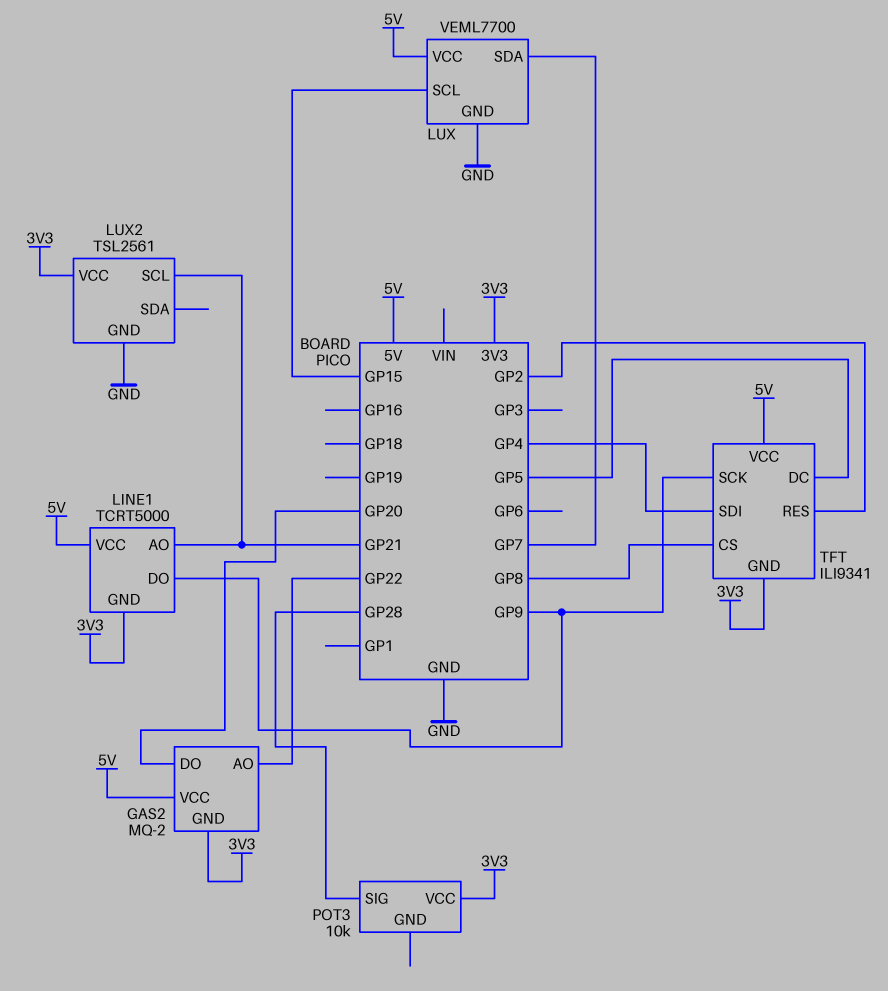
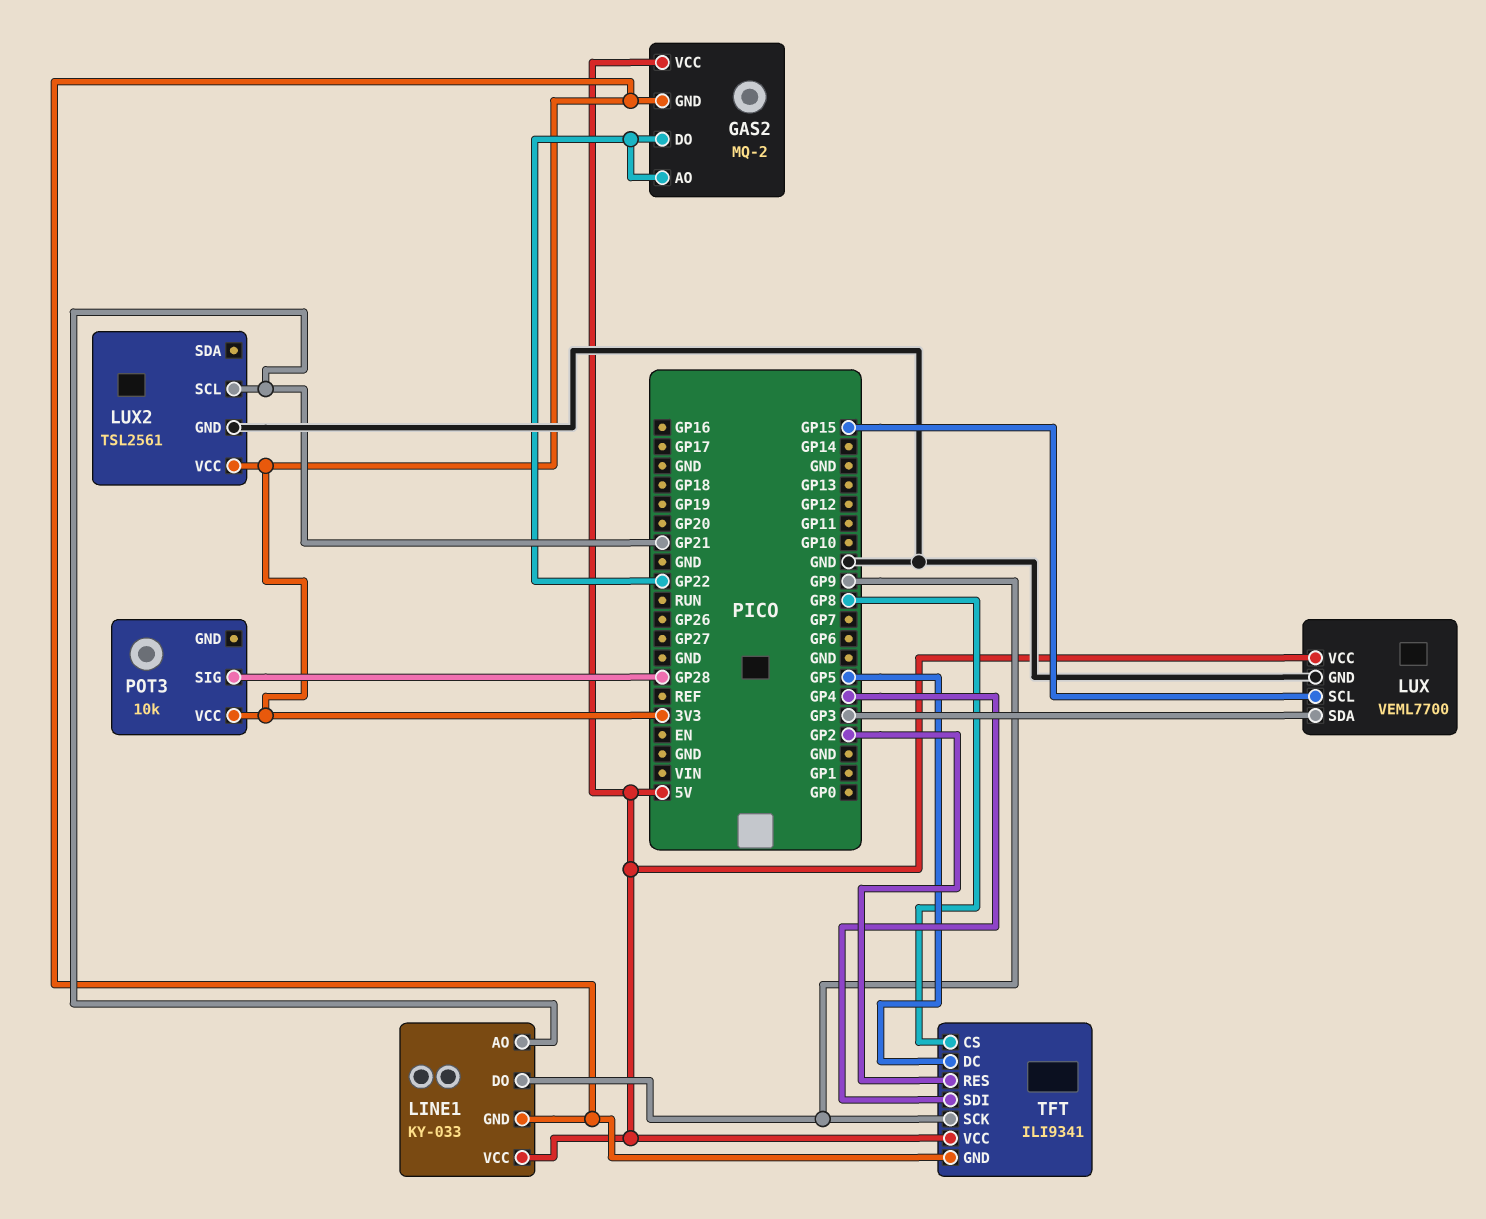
GAS2 pin DO: GP20 -> GP22
LINE1: TCRT5000 -> KY-033
LUX pin SDA: GP7 -> GP3

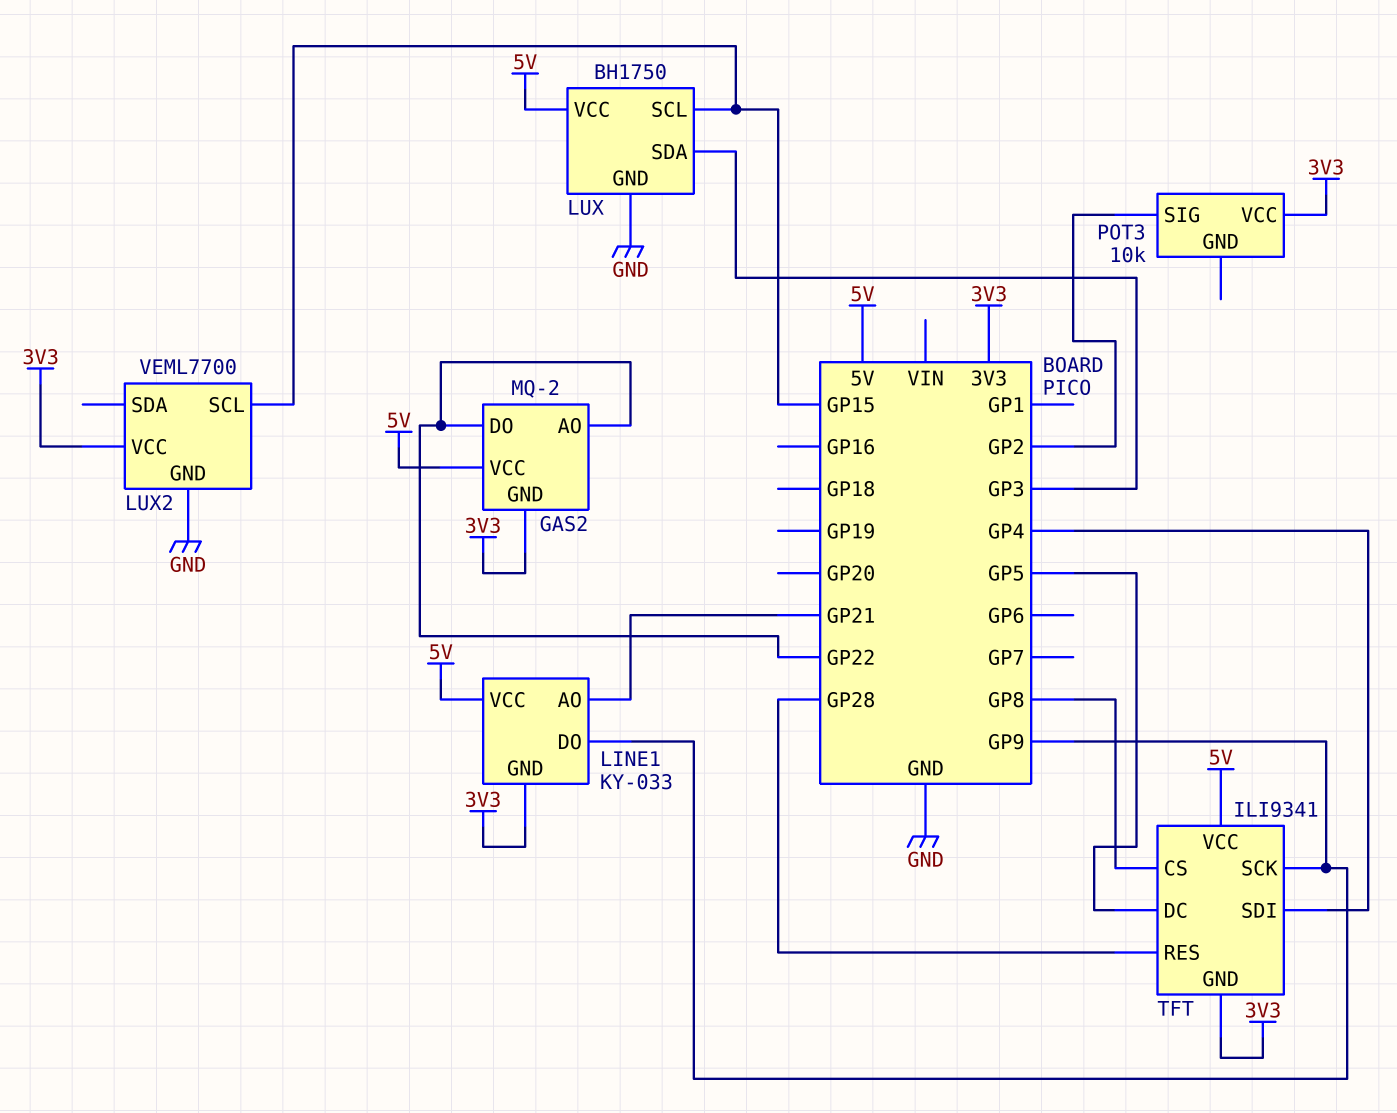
LUX: VEML7700 -> BH1750
LUX2: TSL2561 -> VEML7700
LUX2 pin SCL: GP21 -> GP15
POT3 pin SIG: GP28 -> GP2
TFT pin RES: GP2 -> GP28

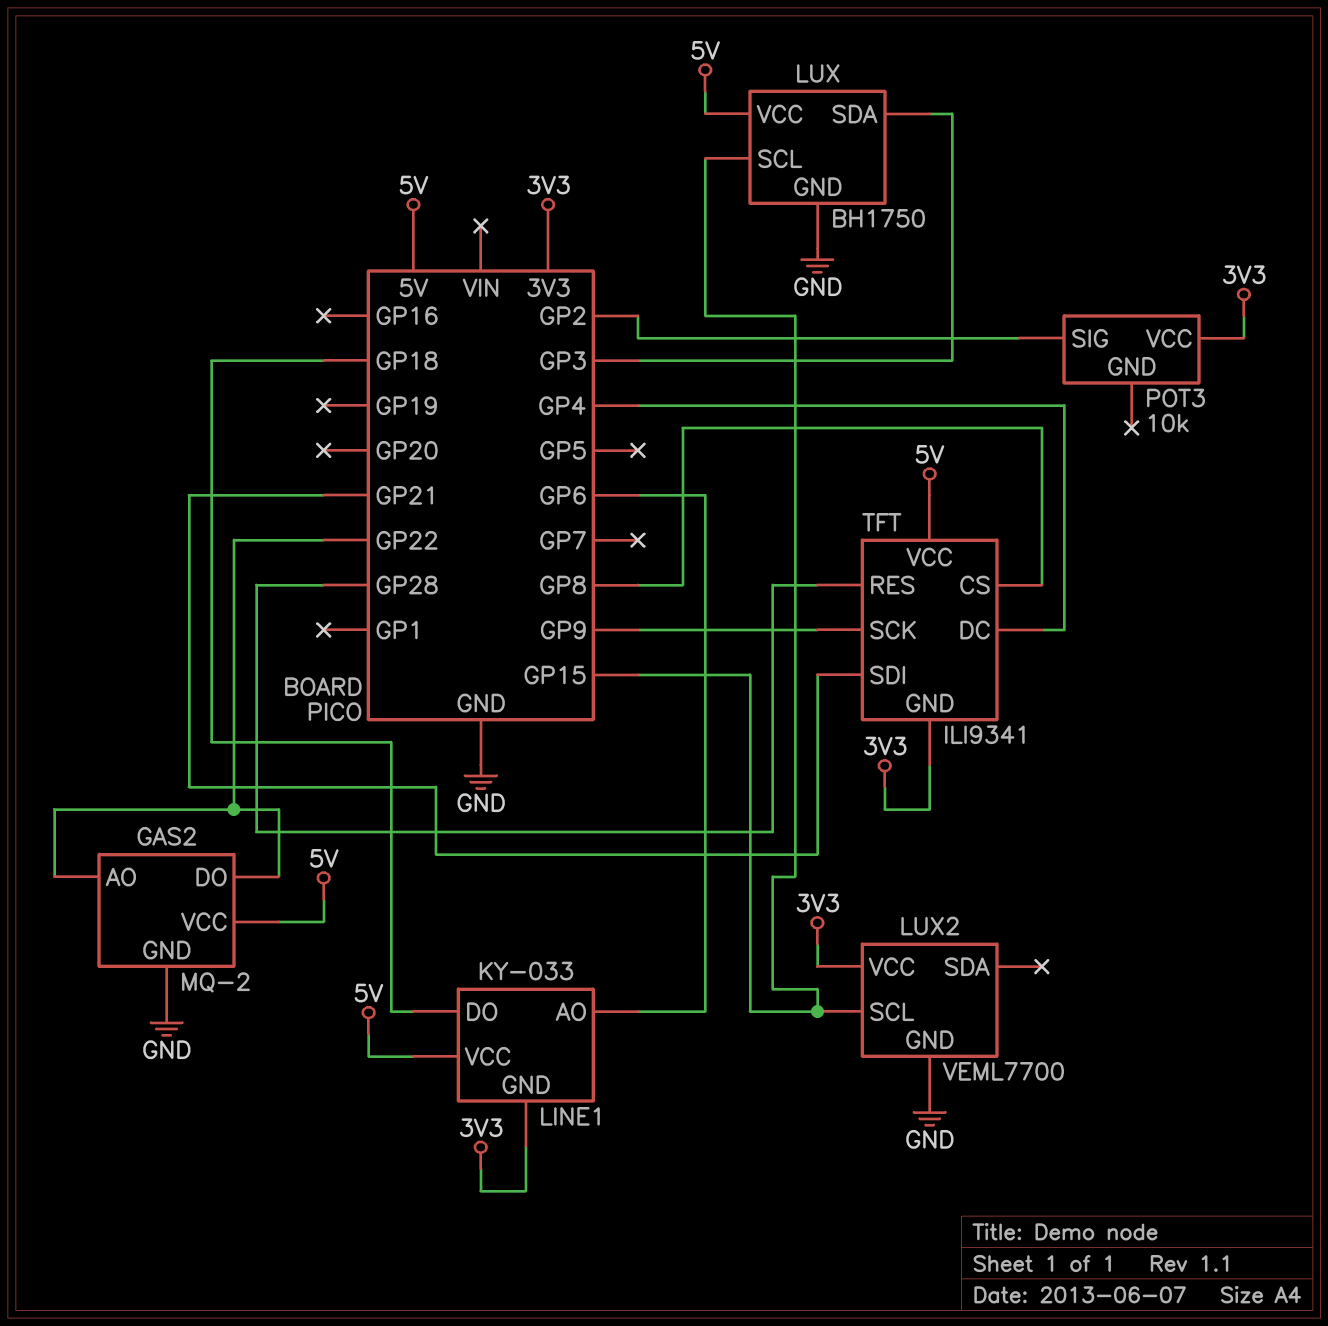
GAS2 pin GND: 3V3 -> GND
LINE1 pin AO: GP21 -> GP6
LINE1 pin DO: GP9 -> GP18
TFT pin DC: GP5 -> GP4
TFT pin SDI: GP4 -> GP21

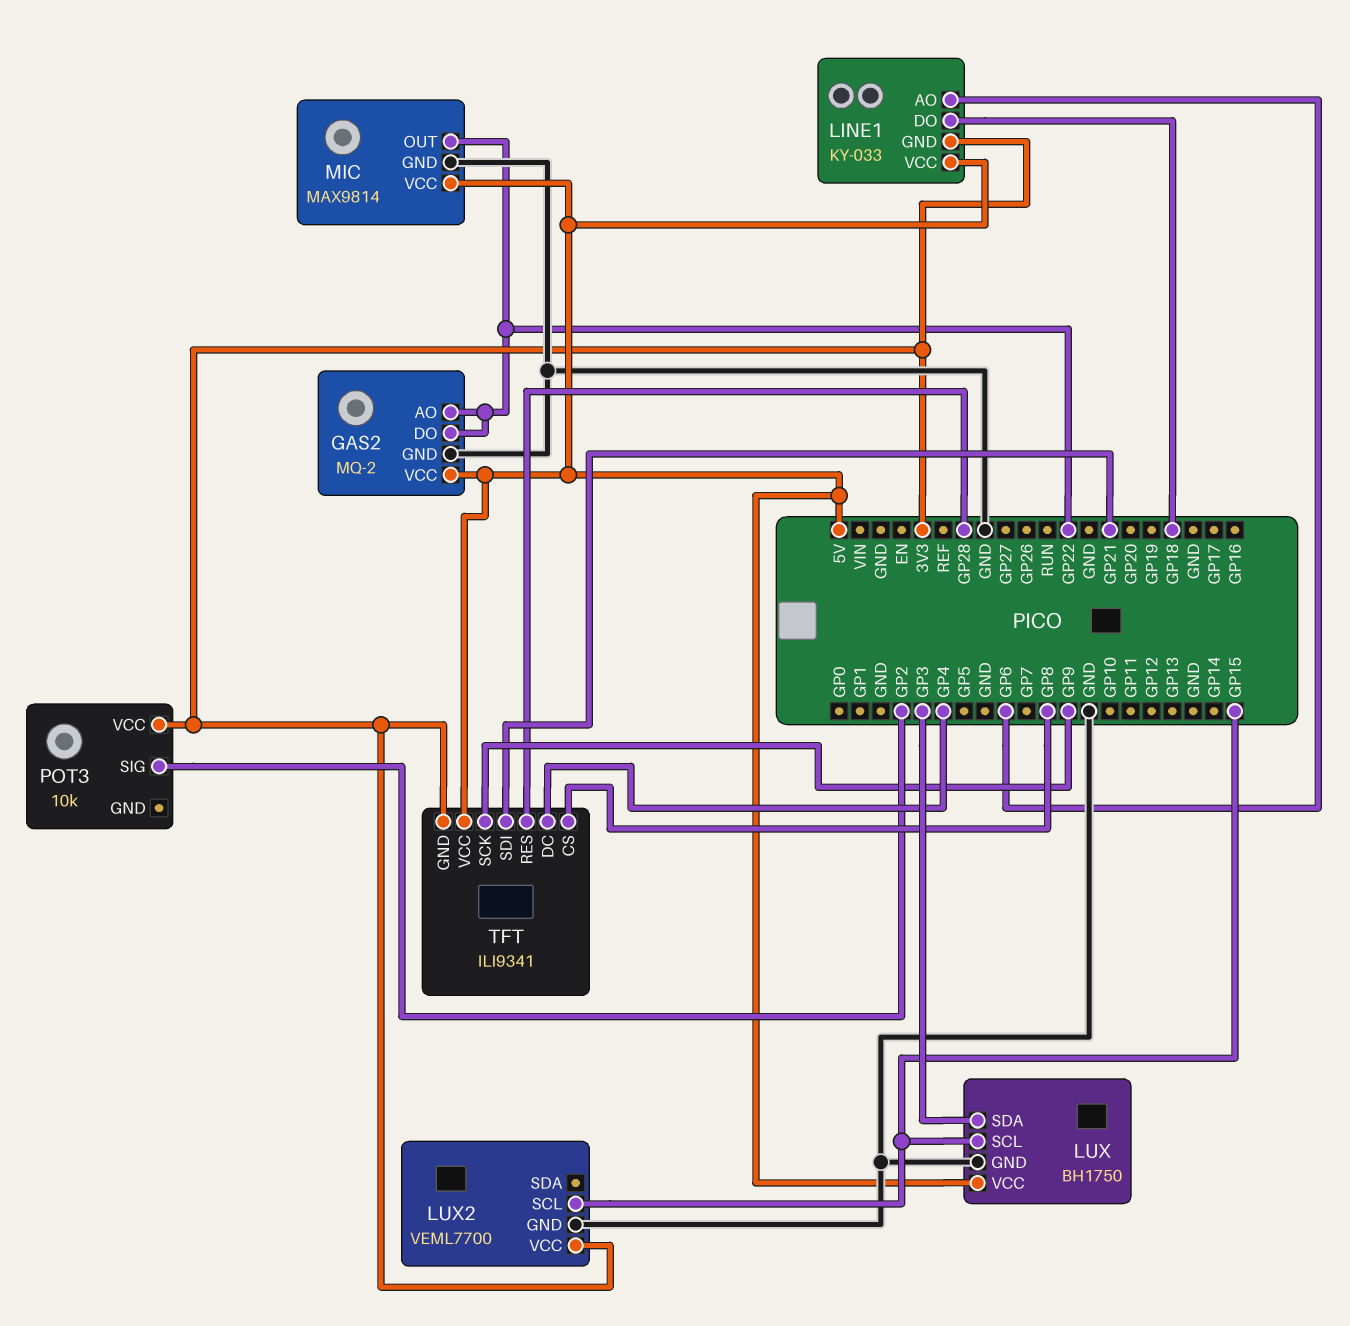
MIC: none -> MAX9814
MIC pin GND: none -> GND
MIC pin OUT: none -> GP22
MIC pin VCC: none -> 5V

